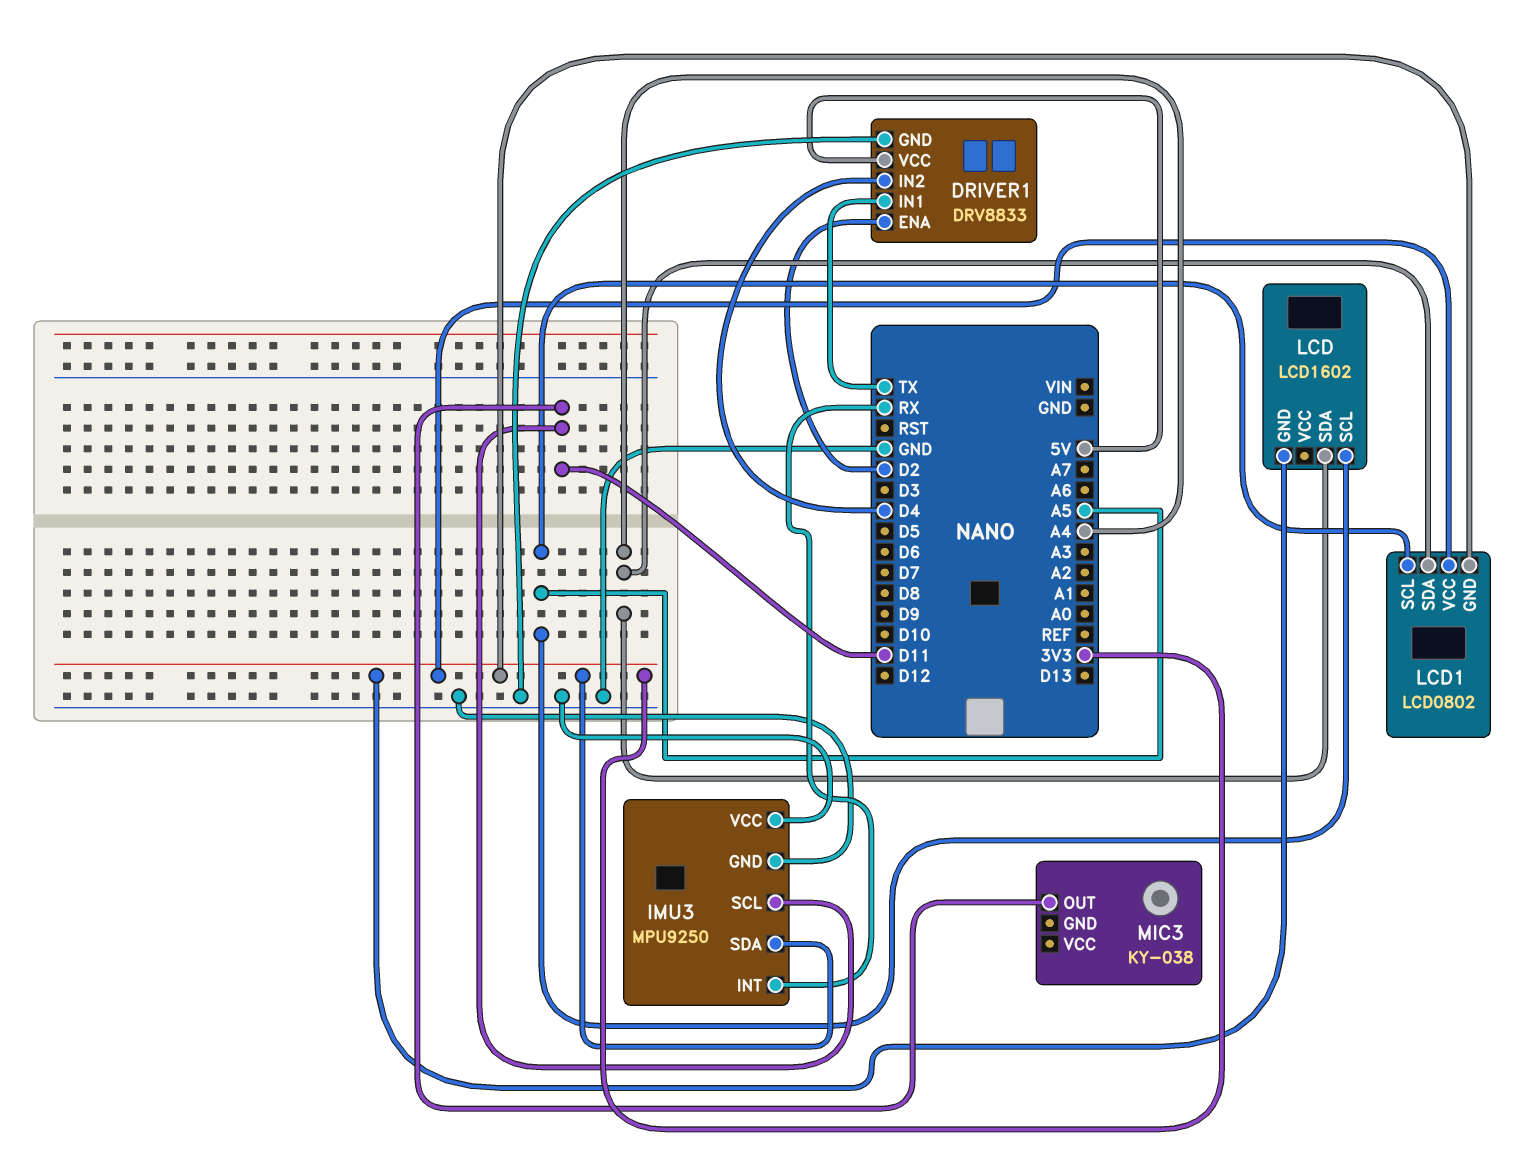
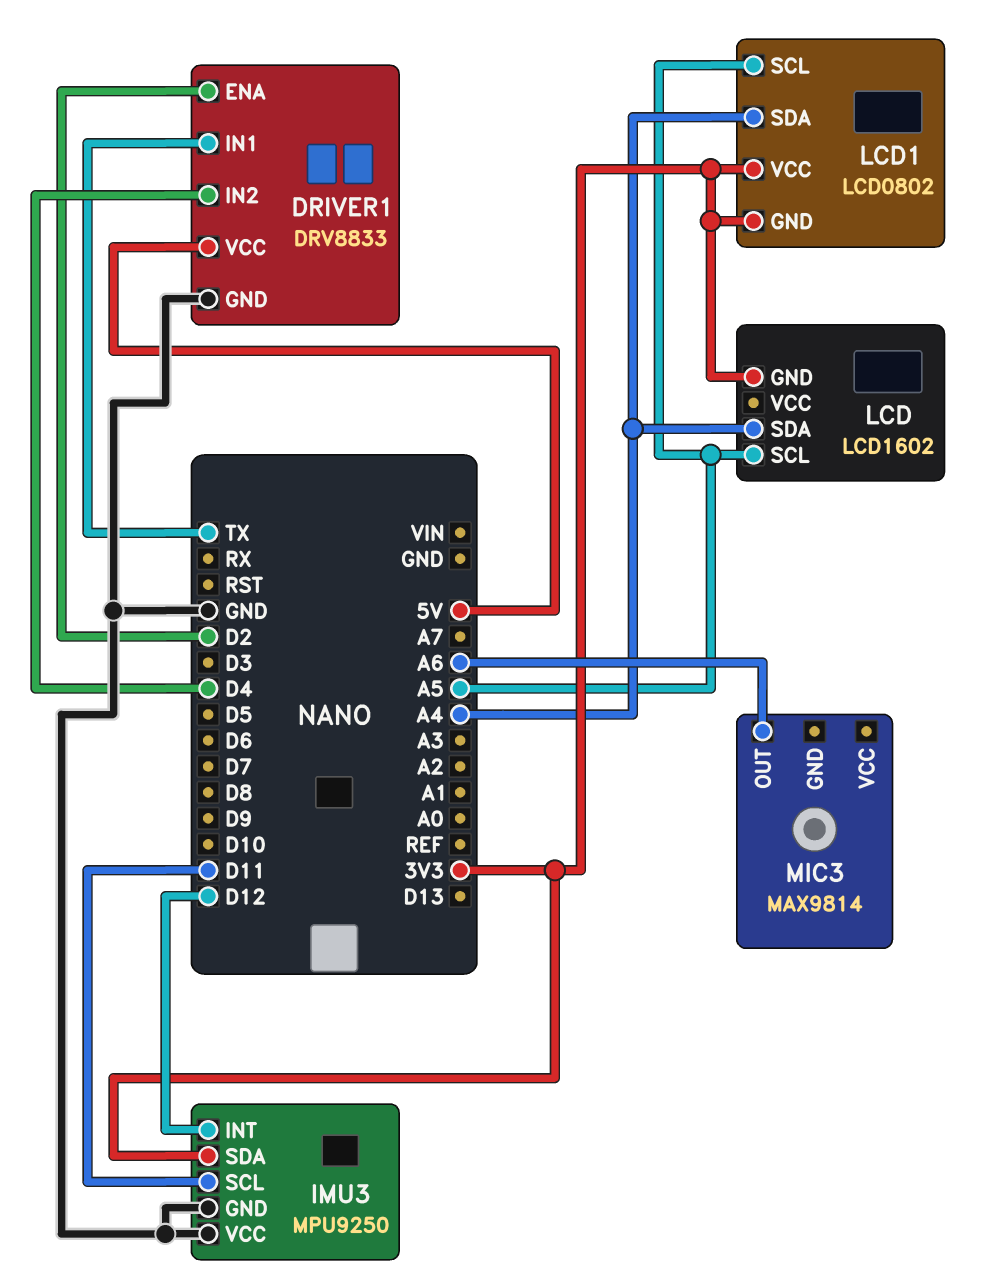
IMU3 pin INT: RX -> D12
MIC3: KY-038 -> MAX9814
MIC3 pin OUT: D11 -> A6

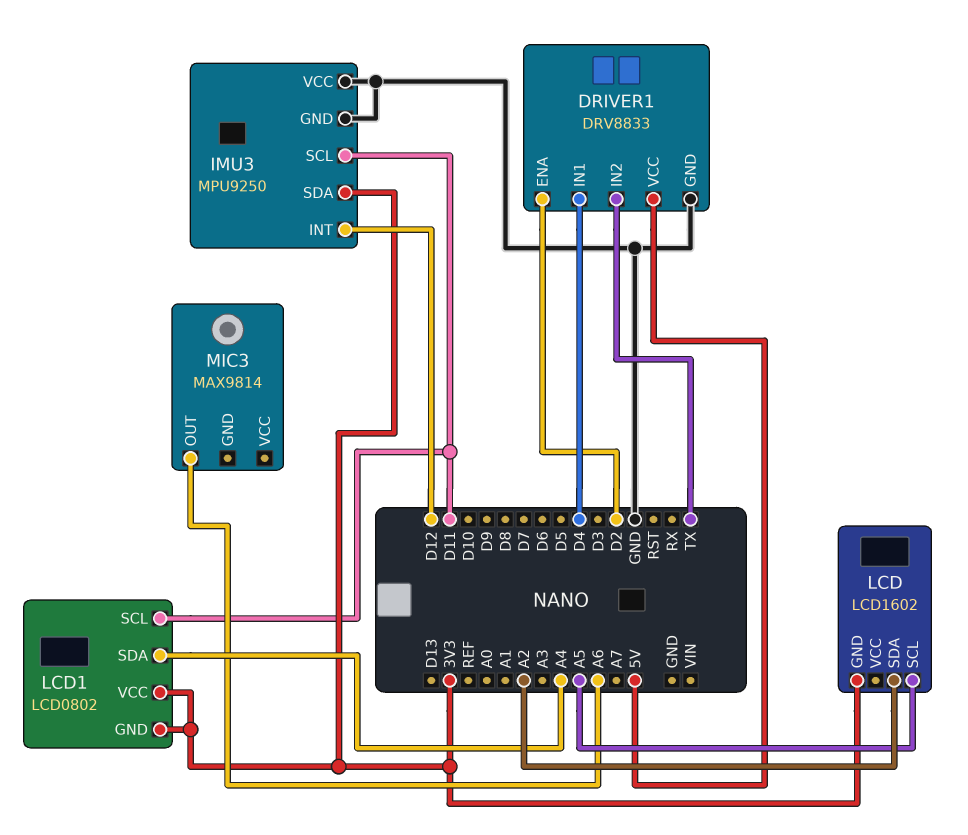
DRIVER1 pin IN1: TX -> D4
DRIVER1 pin IN2: D4 -> TX
LCD pin SDA: A4 -> A2
LCD1 pin SCL: A5 -> D11

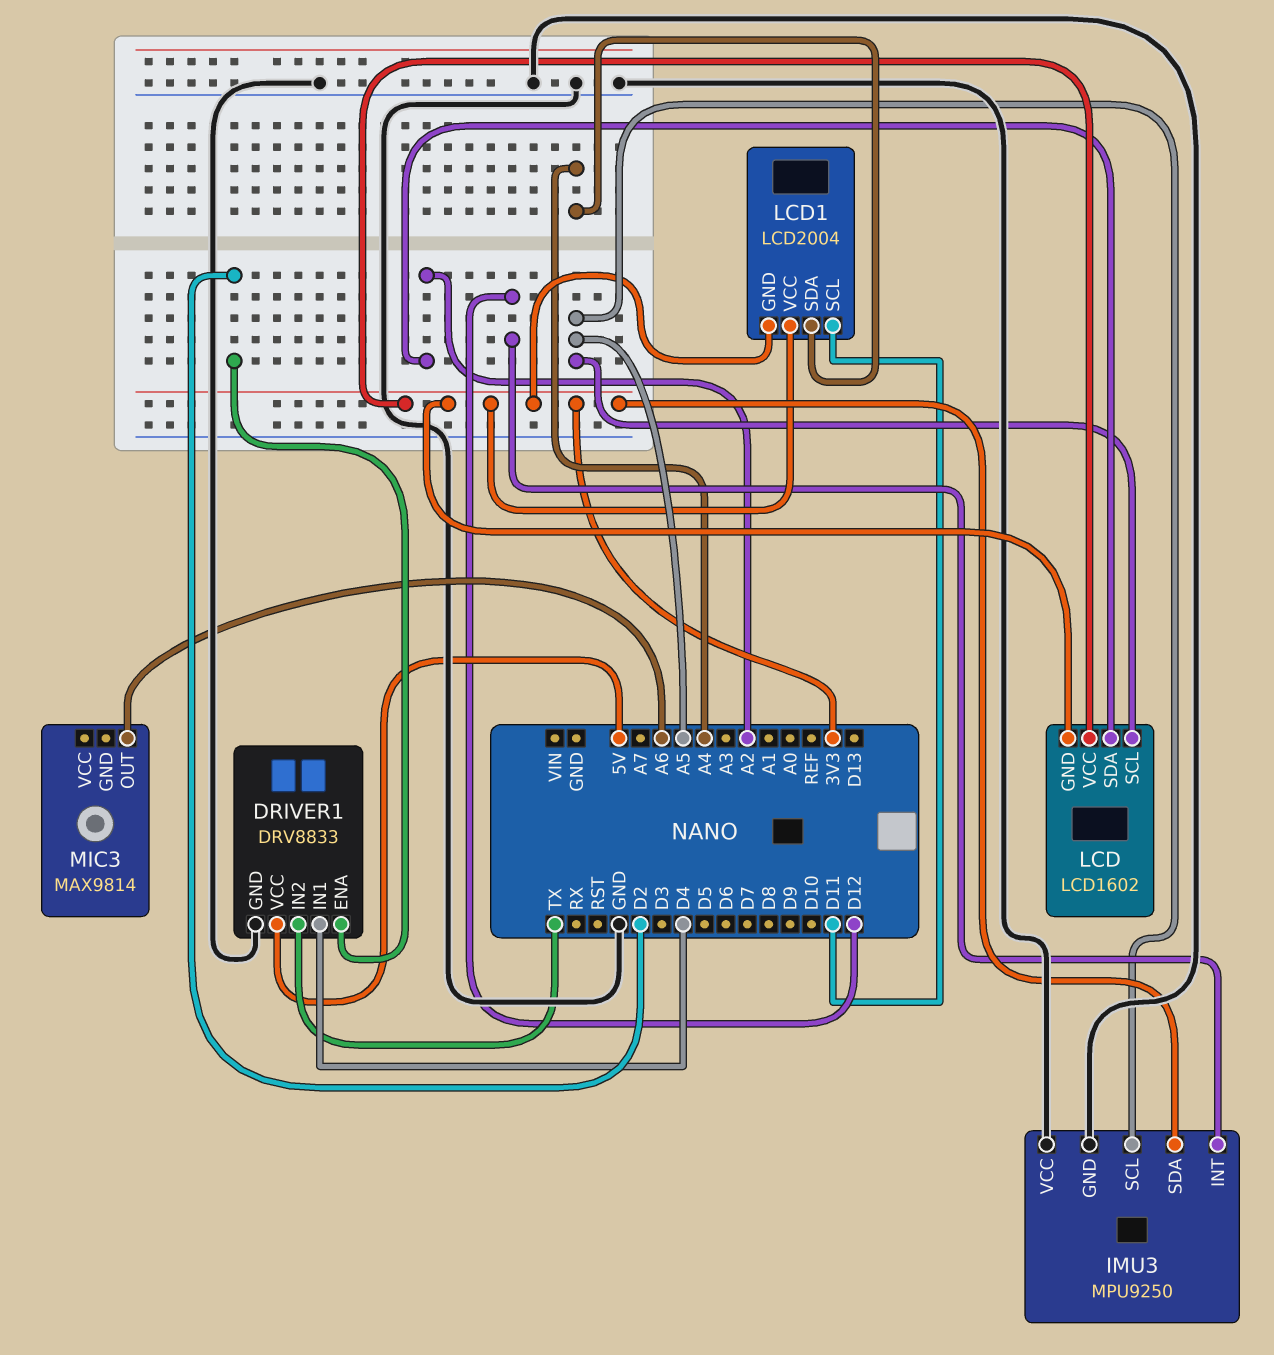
IMU3 pin SCL: D11 -> A5
LCD pin VCC: none -> 3V3
LCD1: LCD0802 -> LCD2004

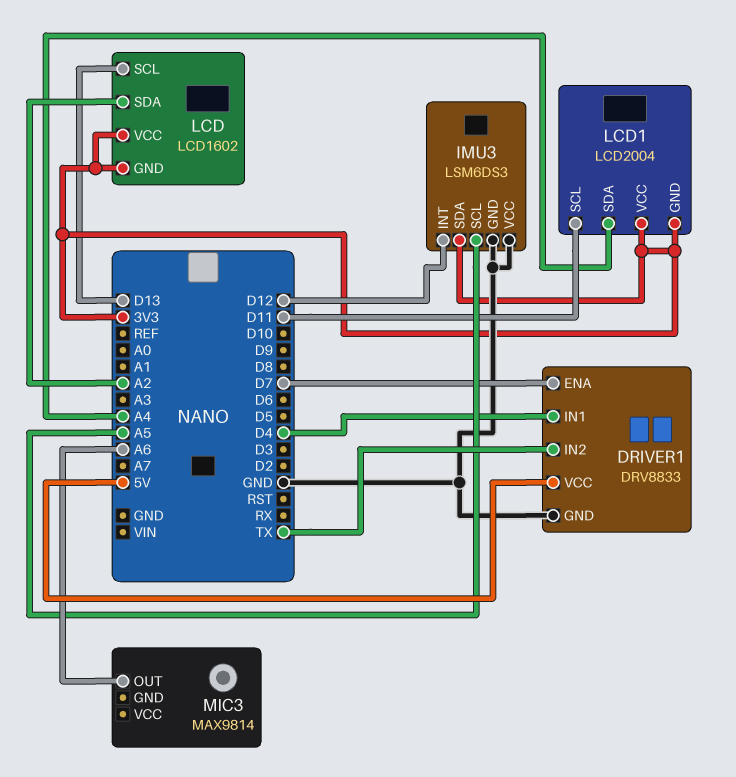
DRIVER1 pin ENA: D2 -> D7
IMU3: MPU9250 -> LSM6DS3
LCD pin SCL: A5 -> D13

